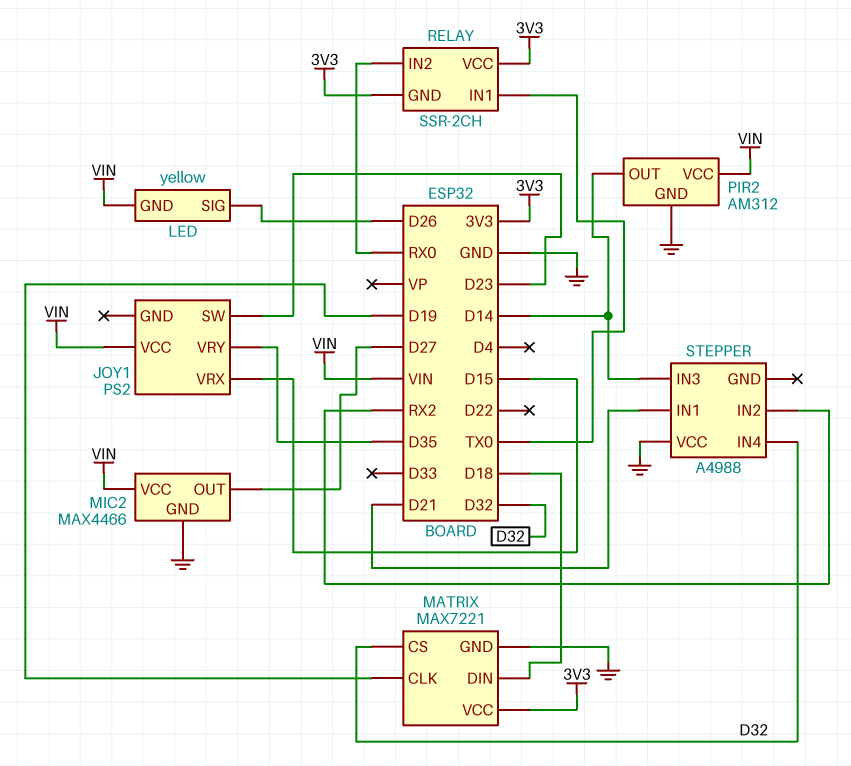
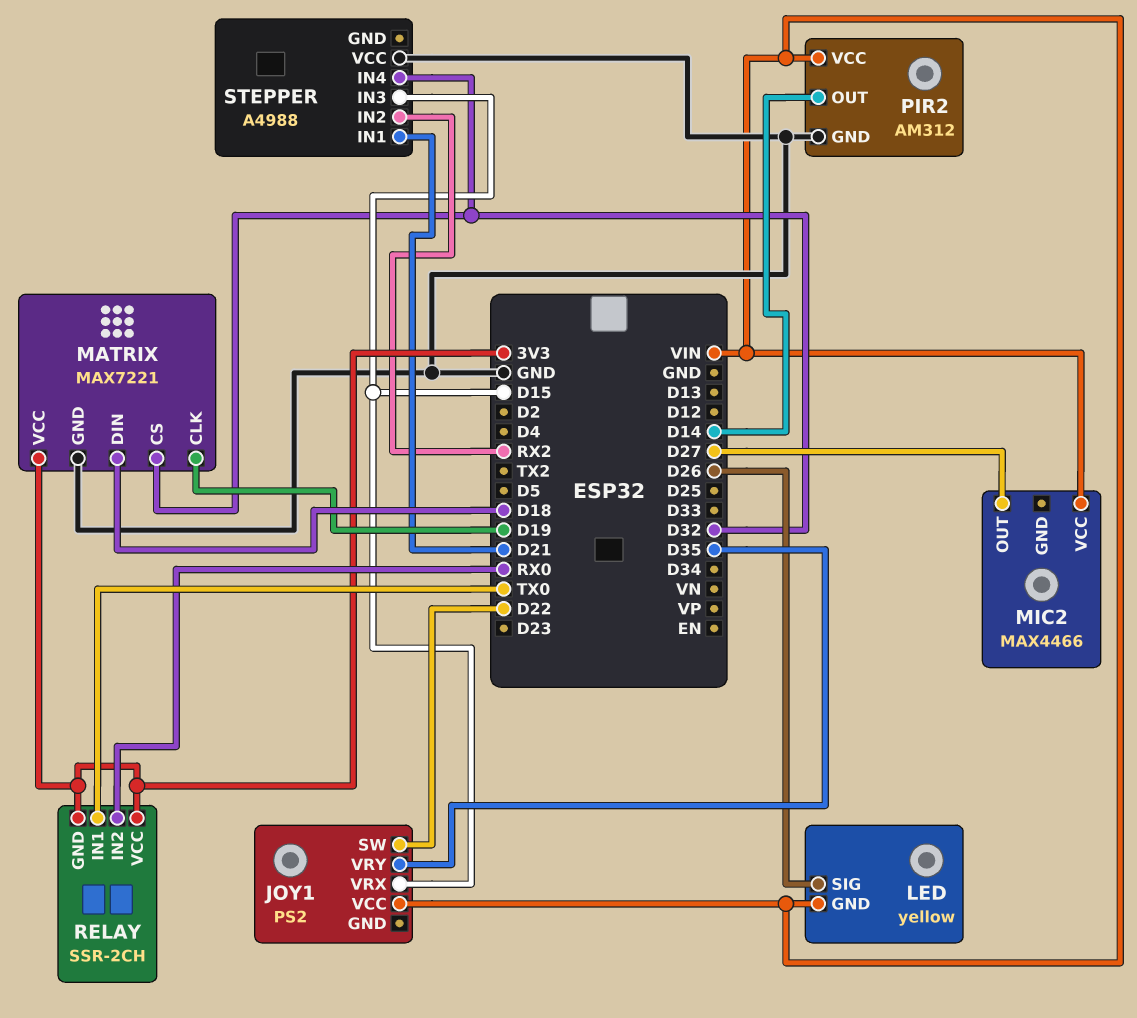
JOY1 pin SW: D23 -> D22
MIC2 pin GND: GND -> none
STEPPER pin IN3: D14 -> D15

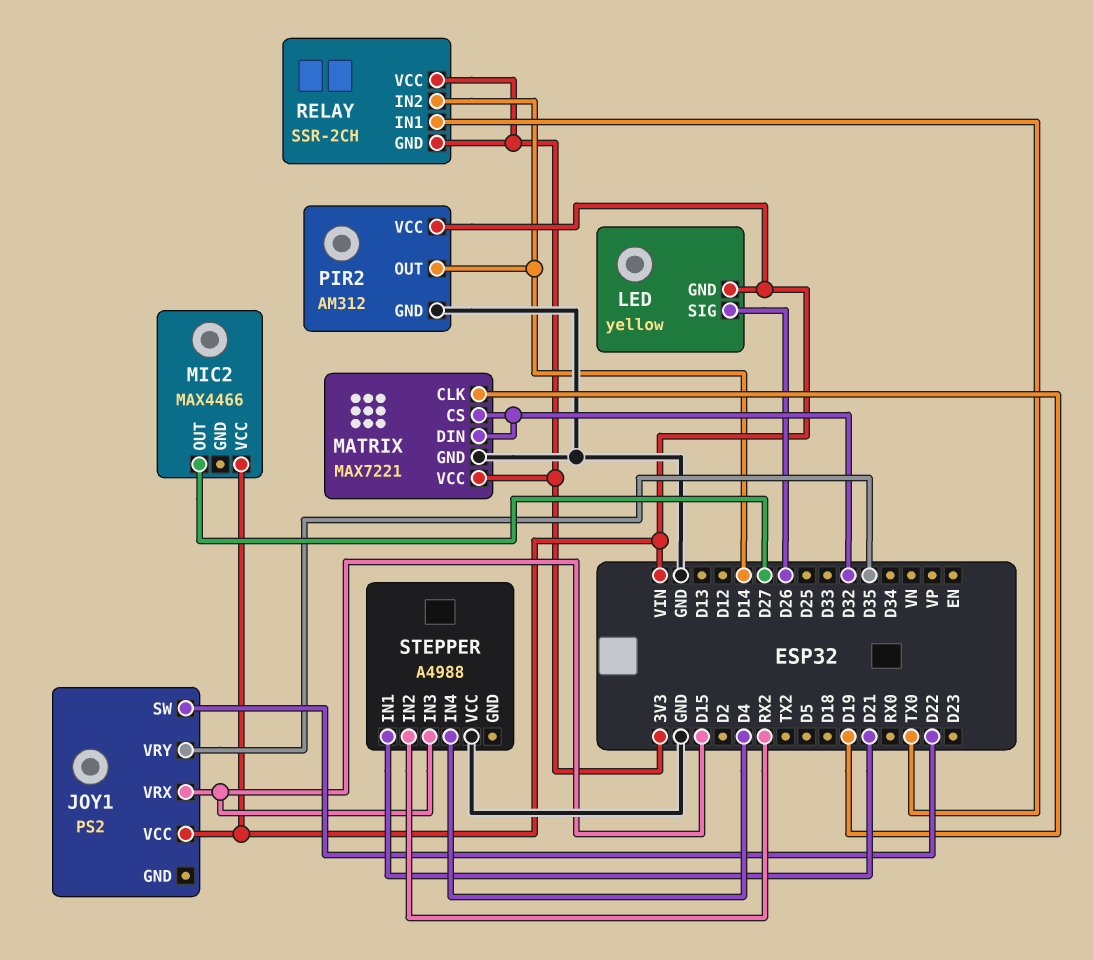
MATRIX pin DIN: D18 -> D32
RELAY pin IN2: RX0 -> D14
STEPPER pin IN4: D32 -> D4

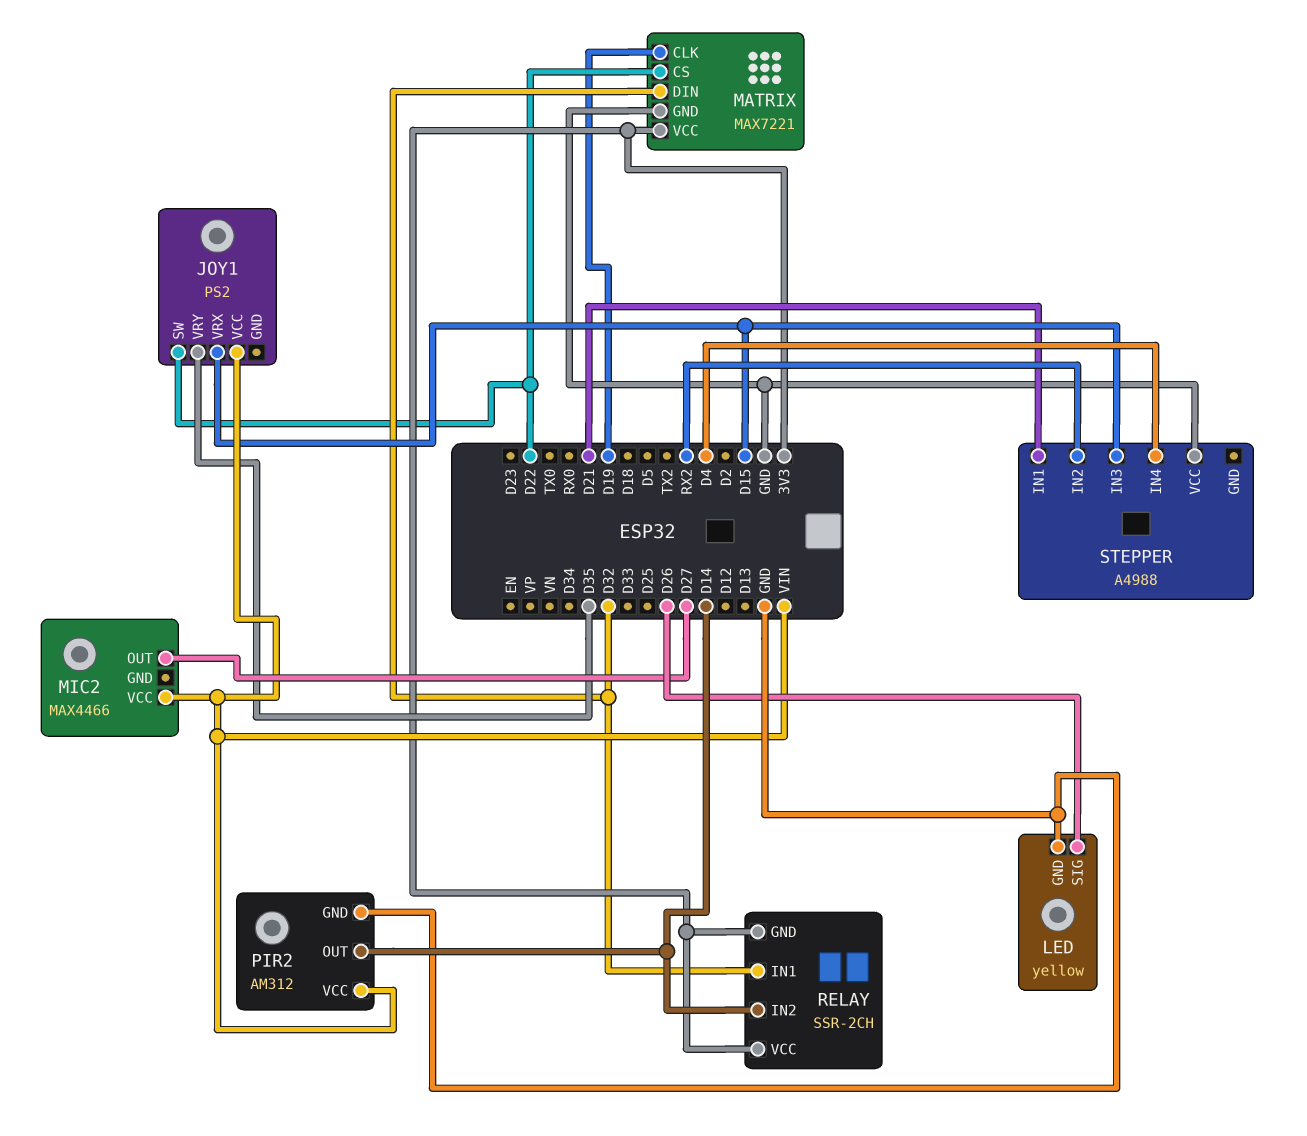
LED pin GND: VIN -> GND
MATRIX pin CS: D32 -> D22
RELAY pin IN1: TX0 -> D32

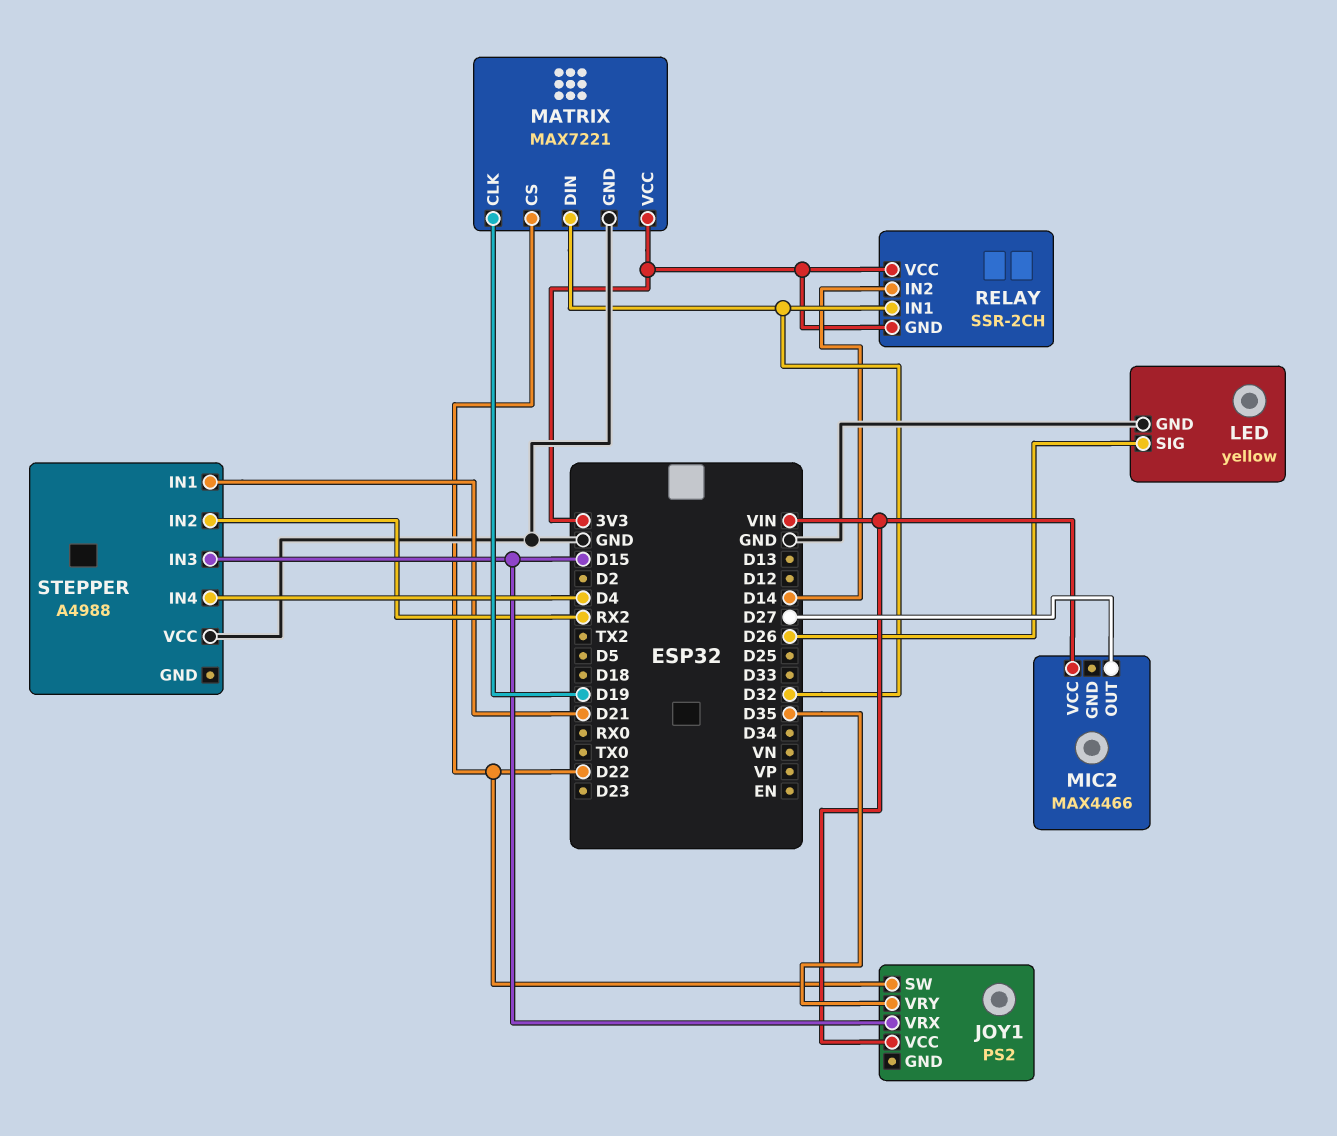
PIR2: AM312 -> none
PIR2 pin GND: GND -> none
PIR2 pin OUT: D14 -> none
PIR2 pin VCC: VIN -> none

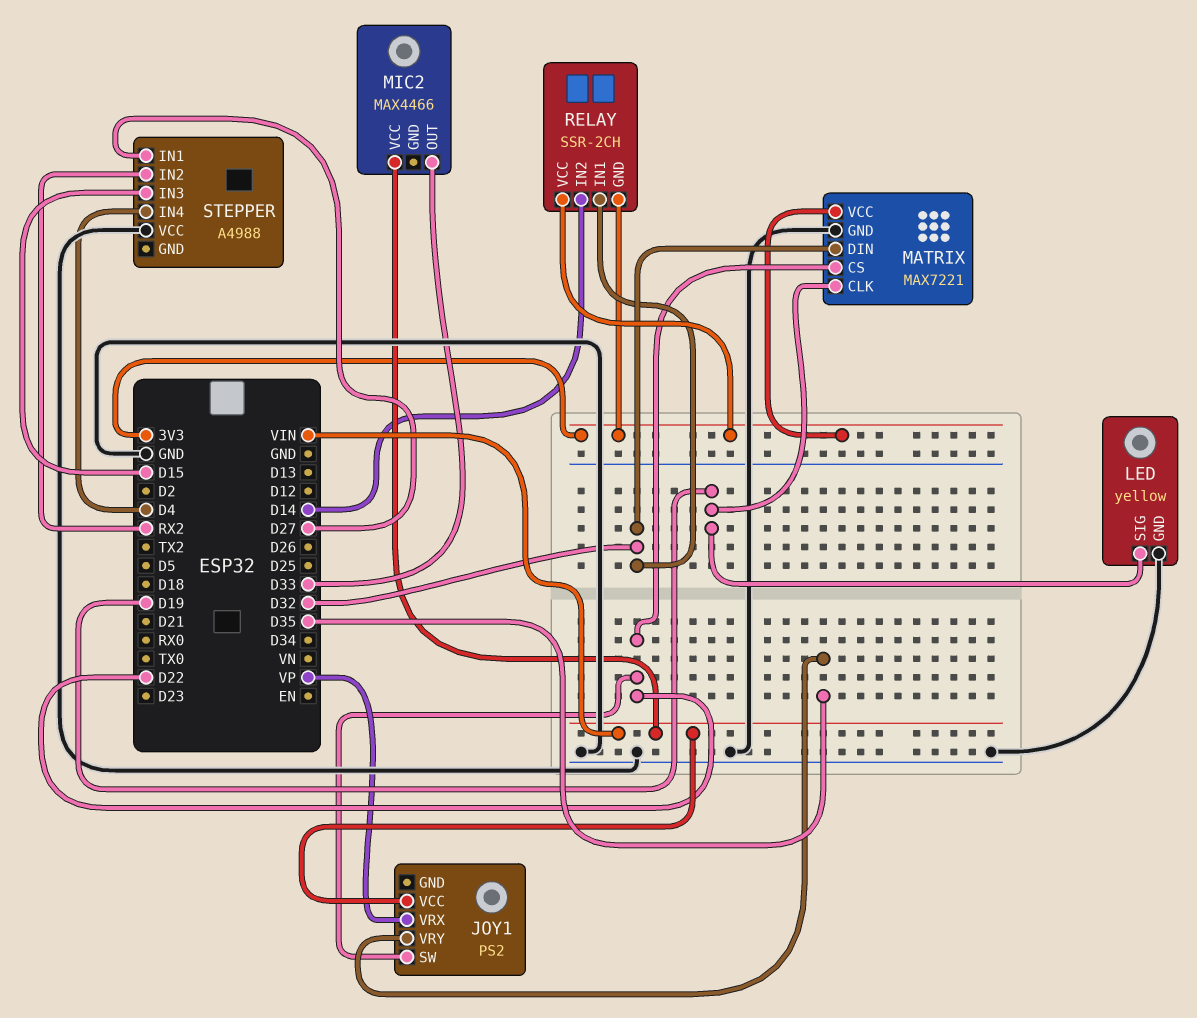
JOY1 pin VRX: D15 -> VP
LED pin SIG: D26 -> D19
MIC2 pin OUT: D27 -> D33
STEPPER pin IN1: D21 -> D27

